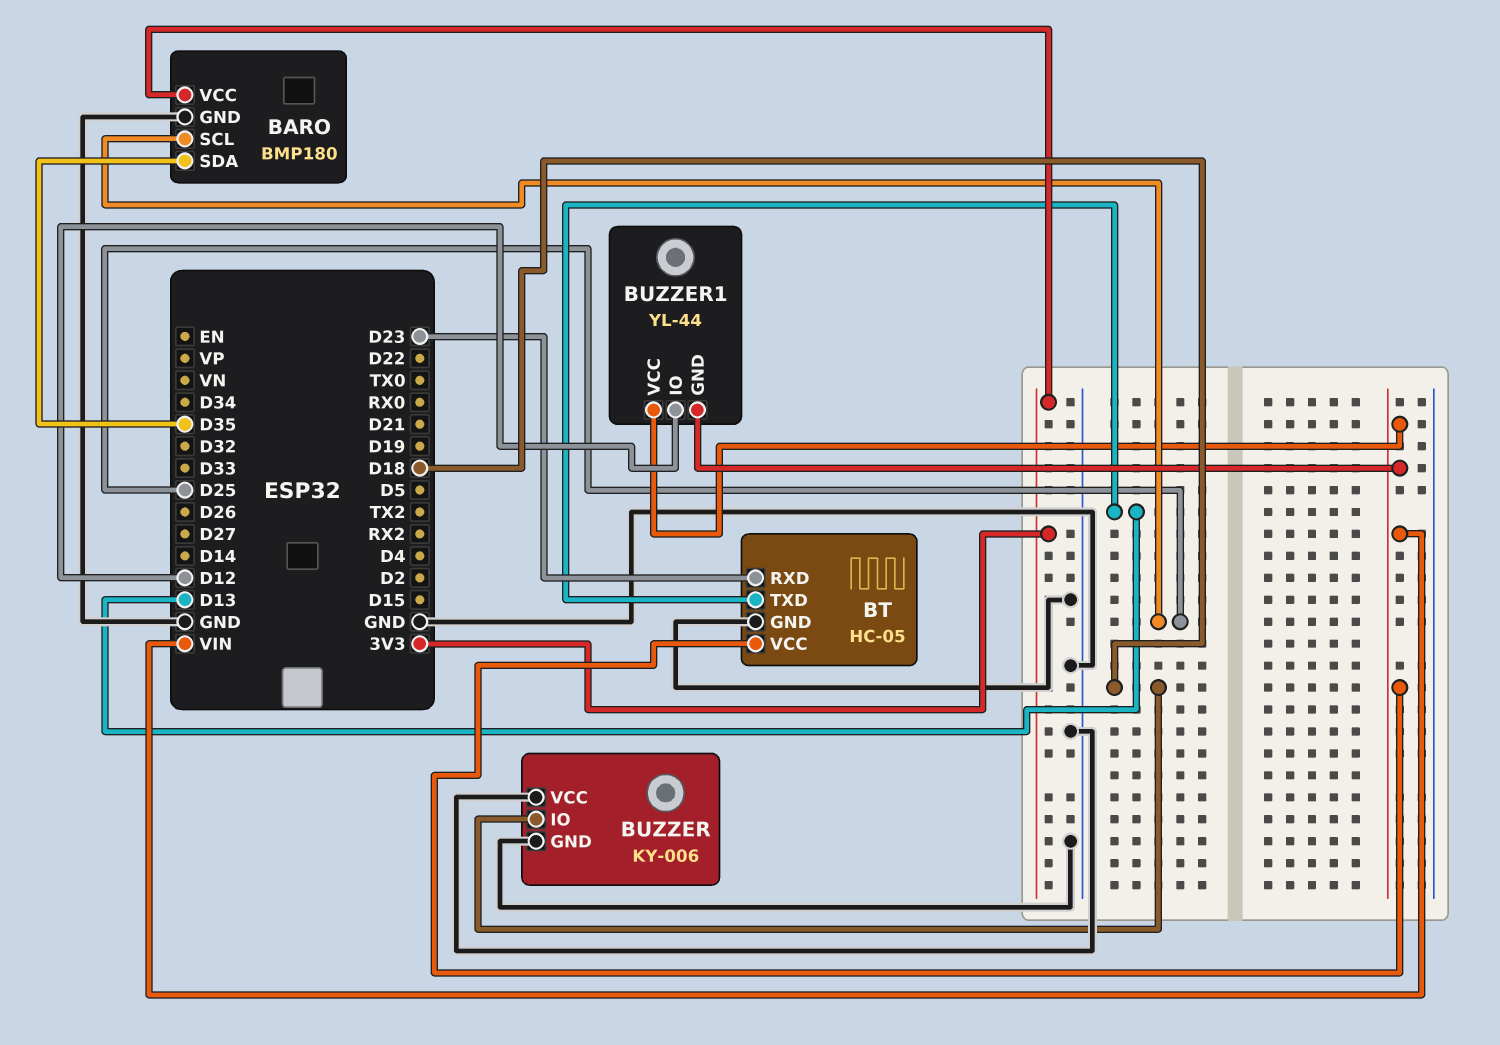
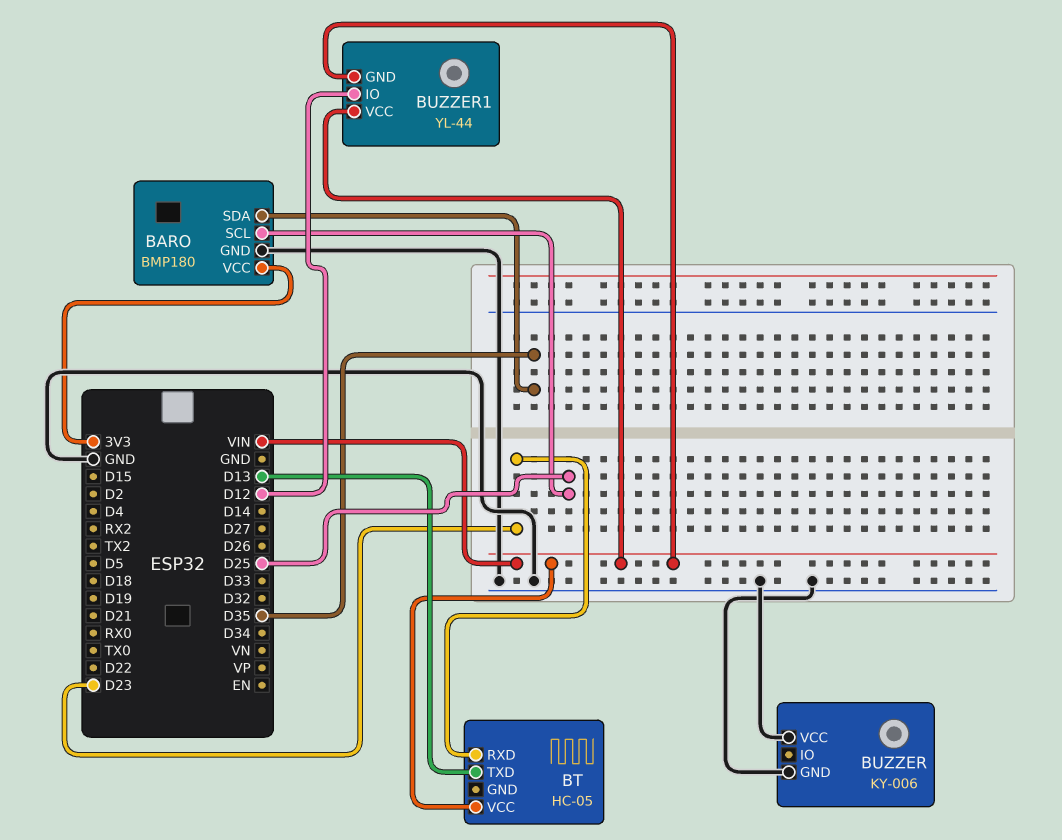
BT pin GND: GND -> none
BUZZER pin IO: D18 -> none

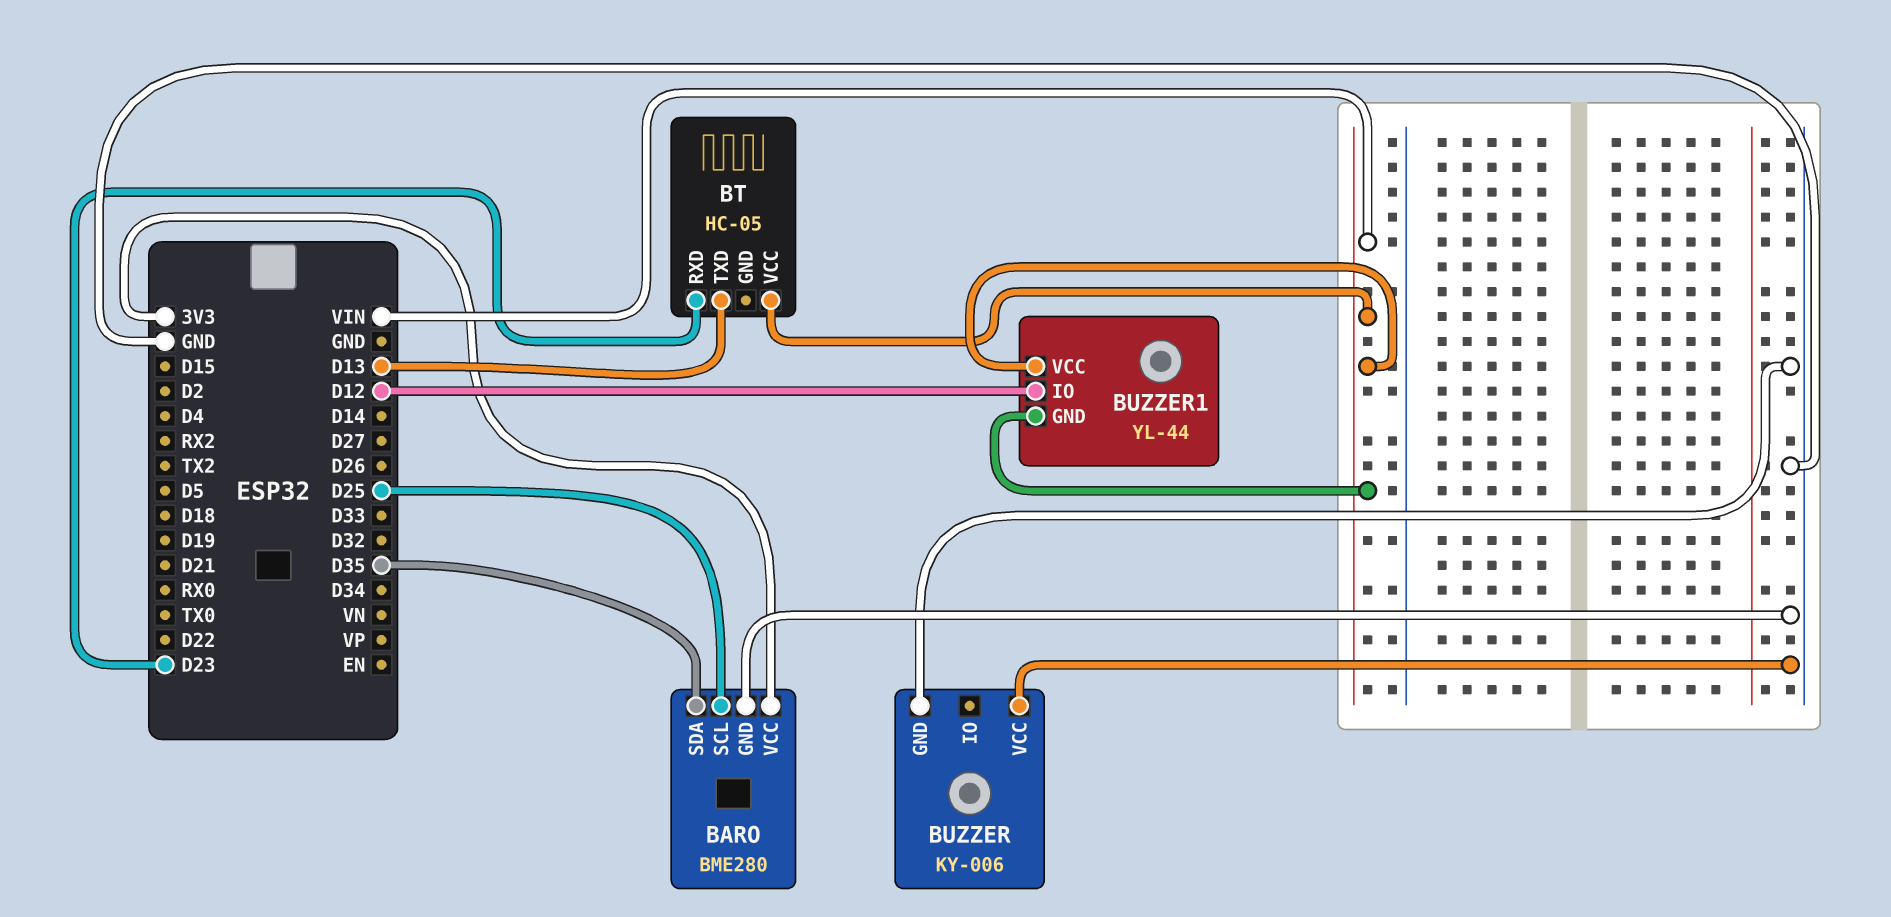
BARO: BMP180 -> BME280

